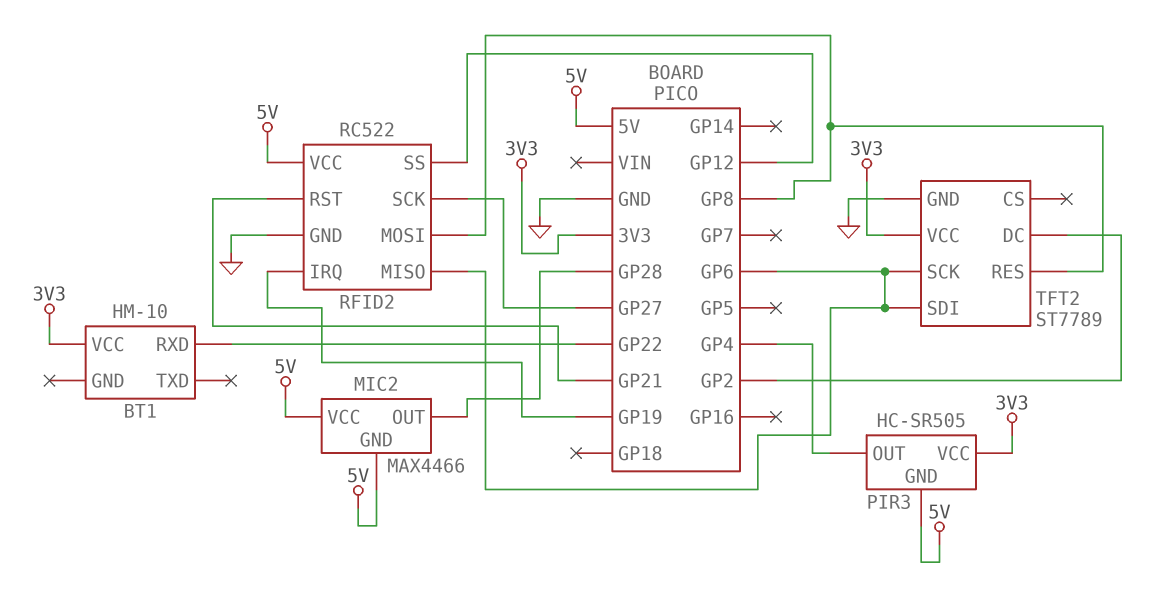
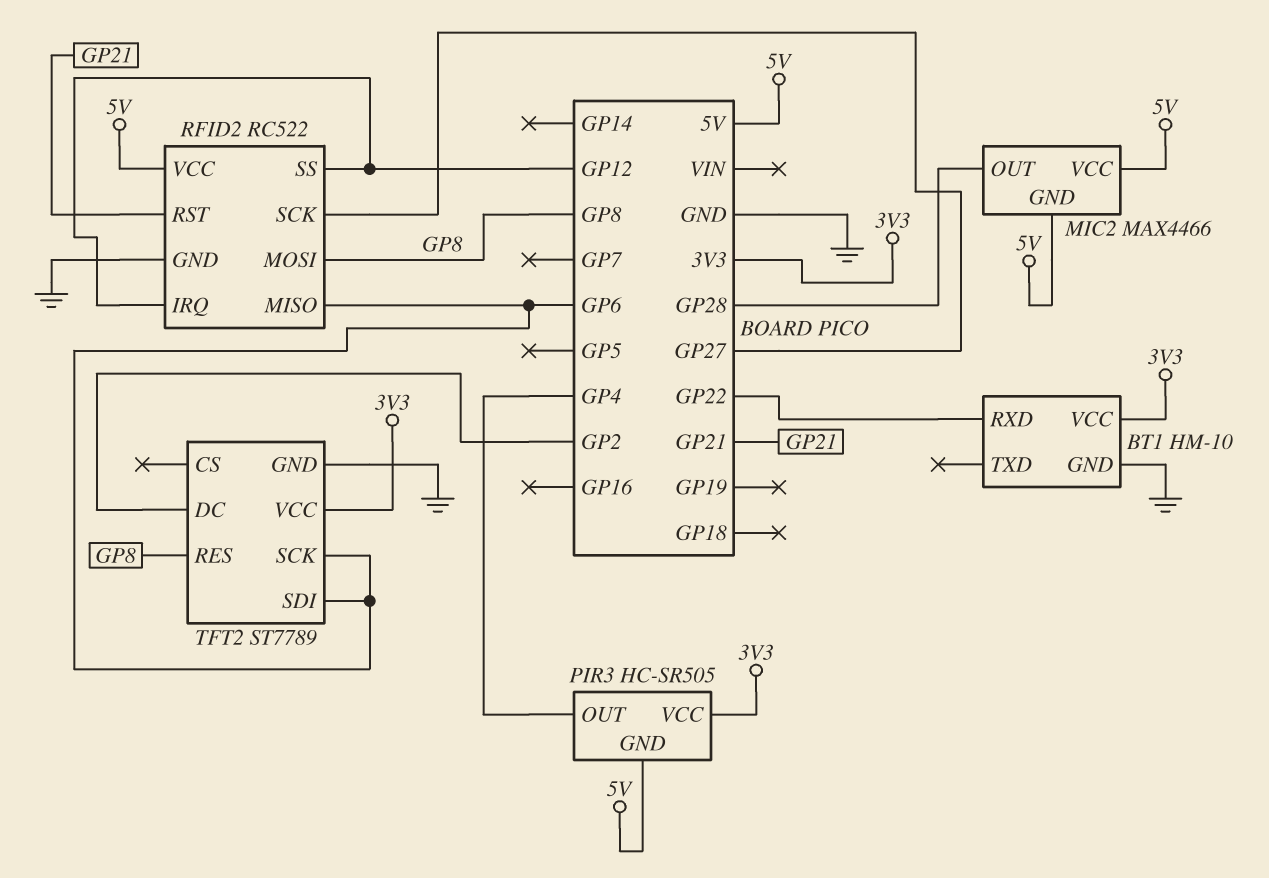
BT1 pin GND: none -> GND
RFID2 pin IRQ: GP19 -> GP12

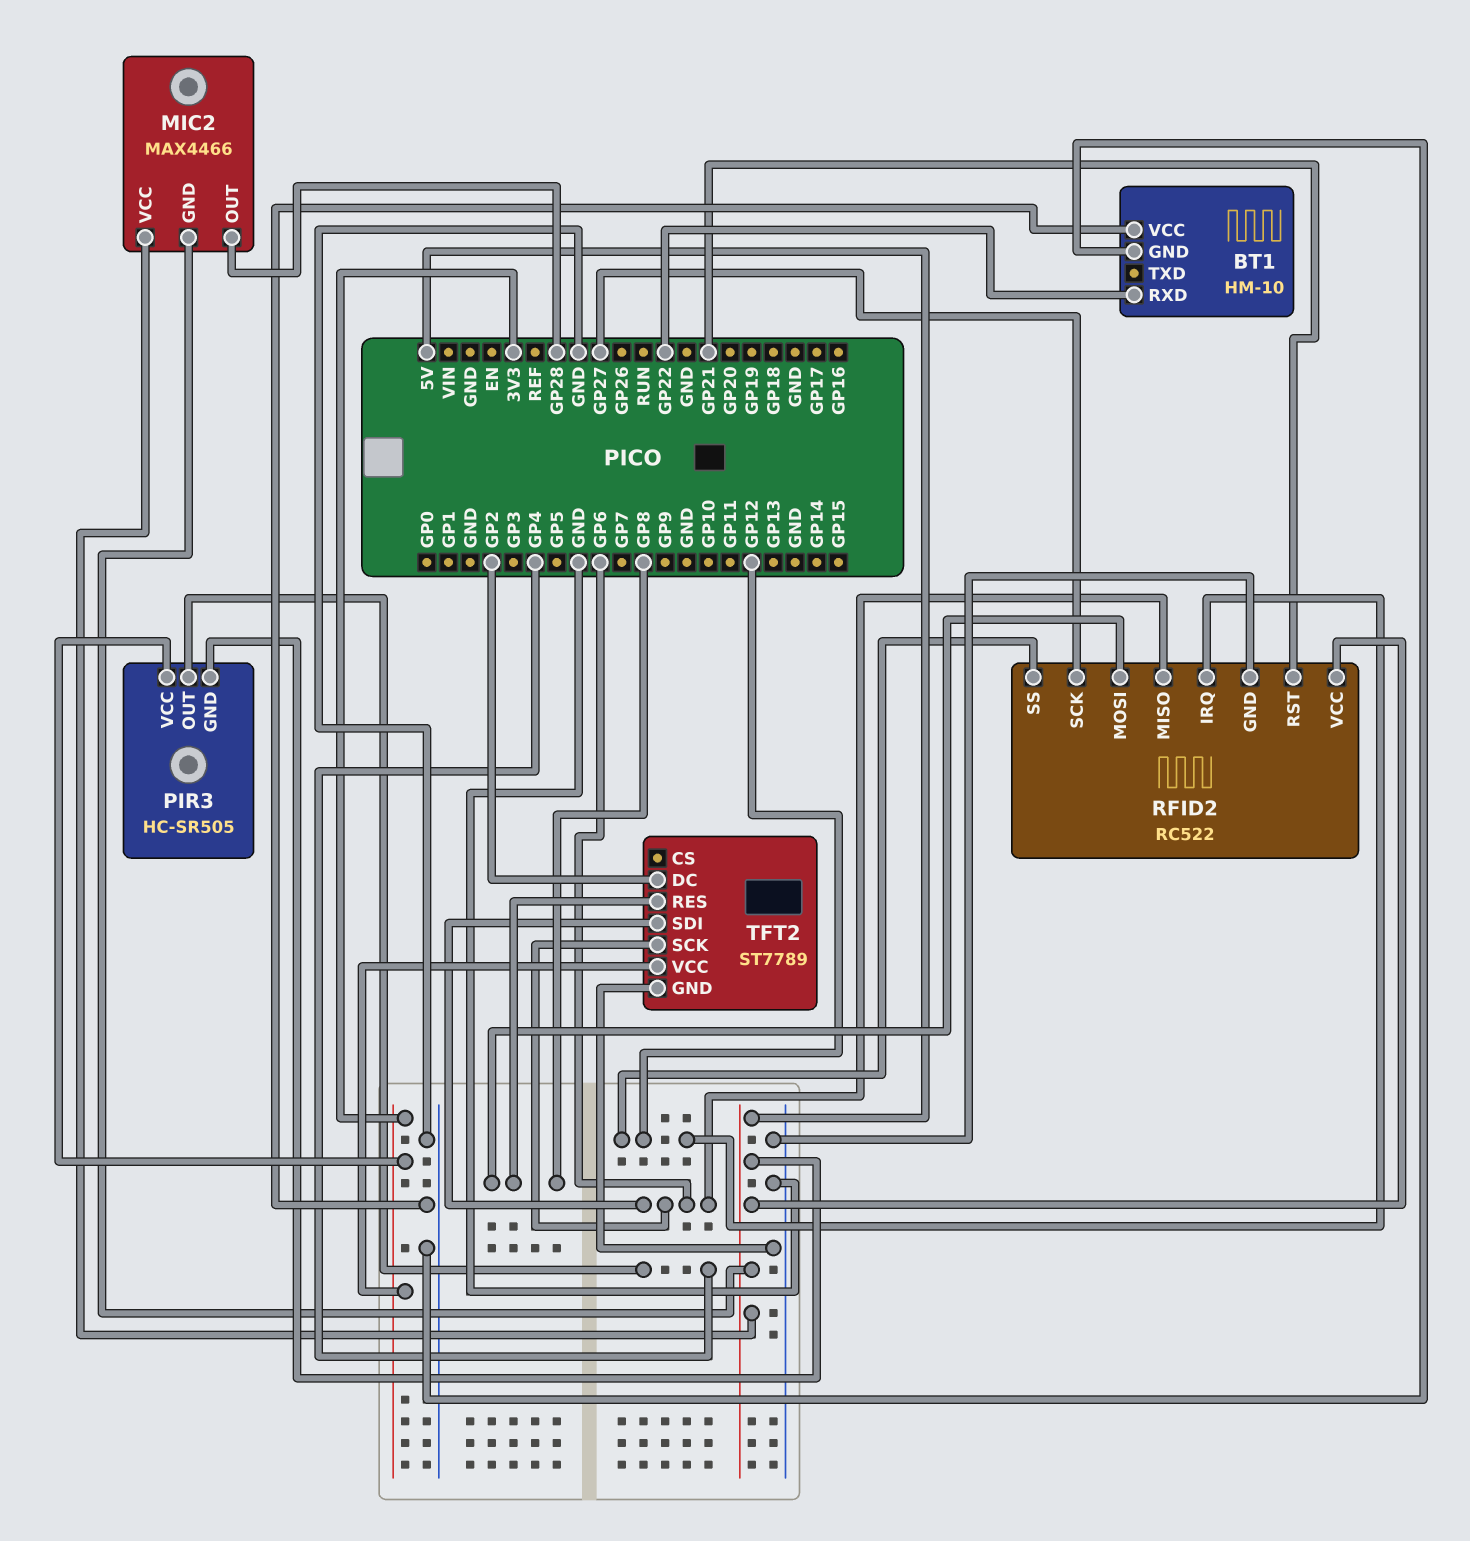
BT1 pin VCC: 3V3 -> GND

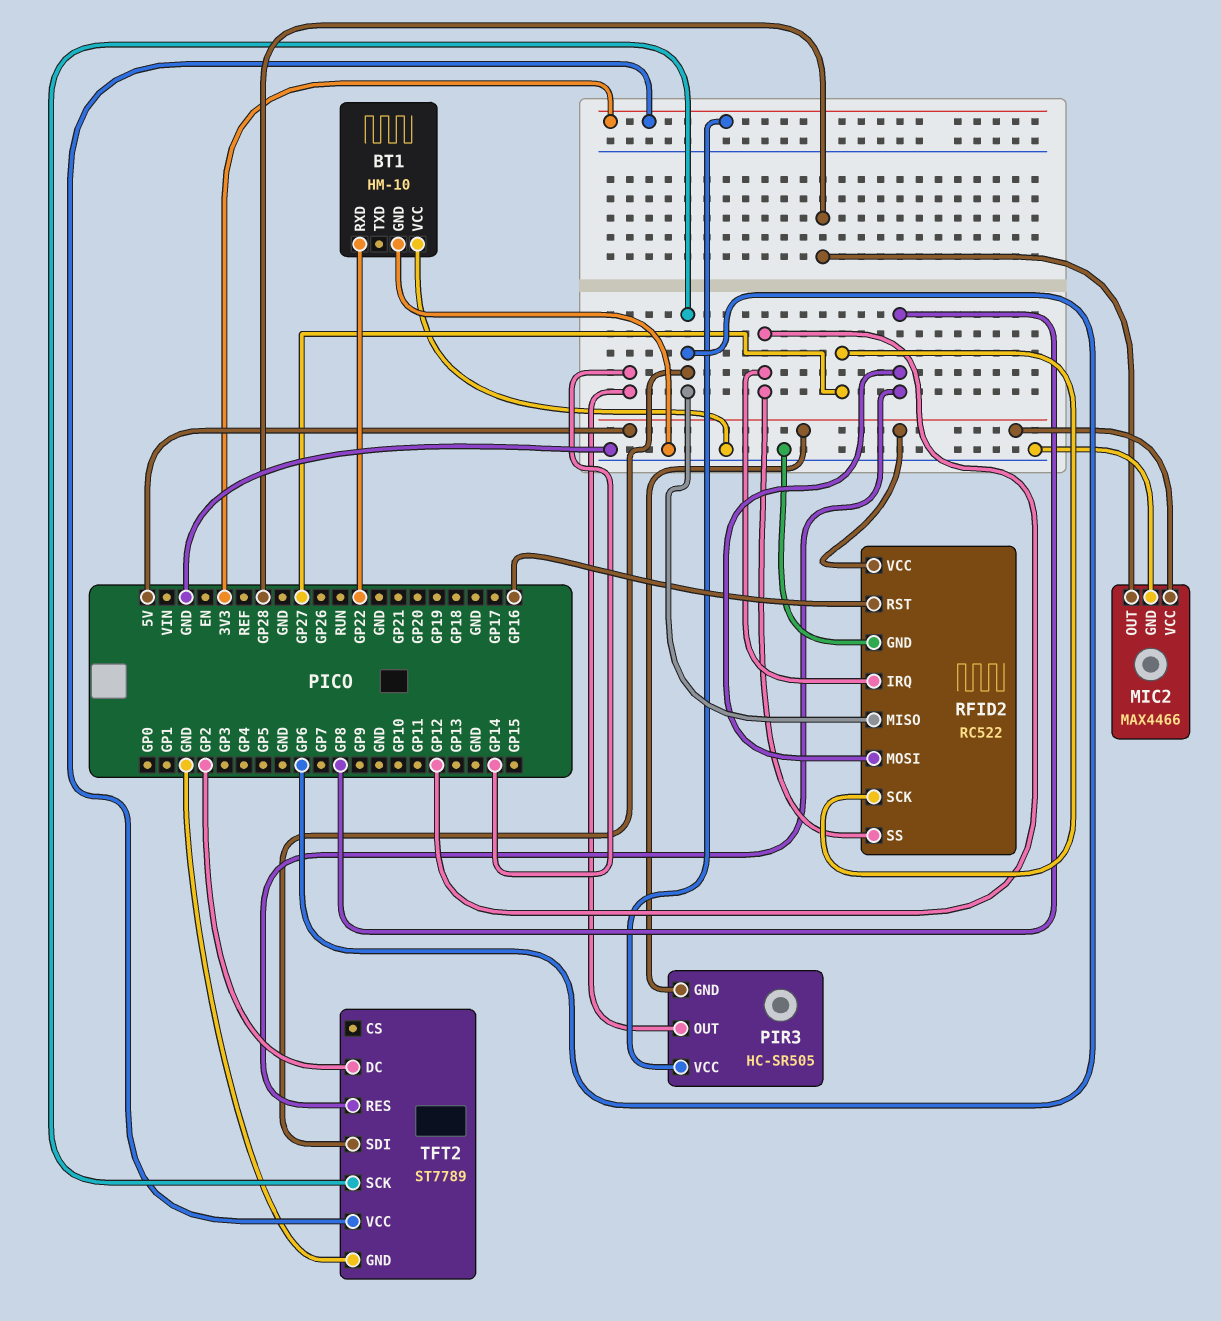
MIC2 pin GND: 5V -> GND
PIR3 pin OUT: GP4 -> GP14
RFID2 pin RST: GP21 -> GP16

